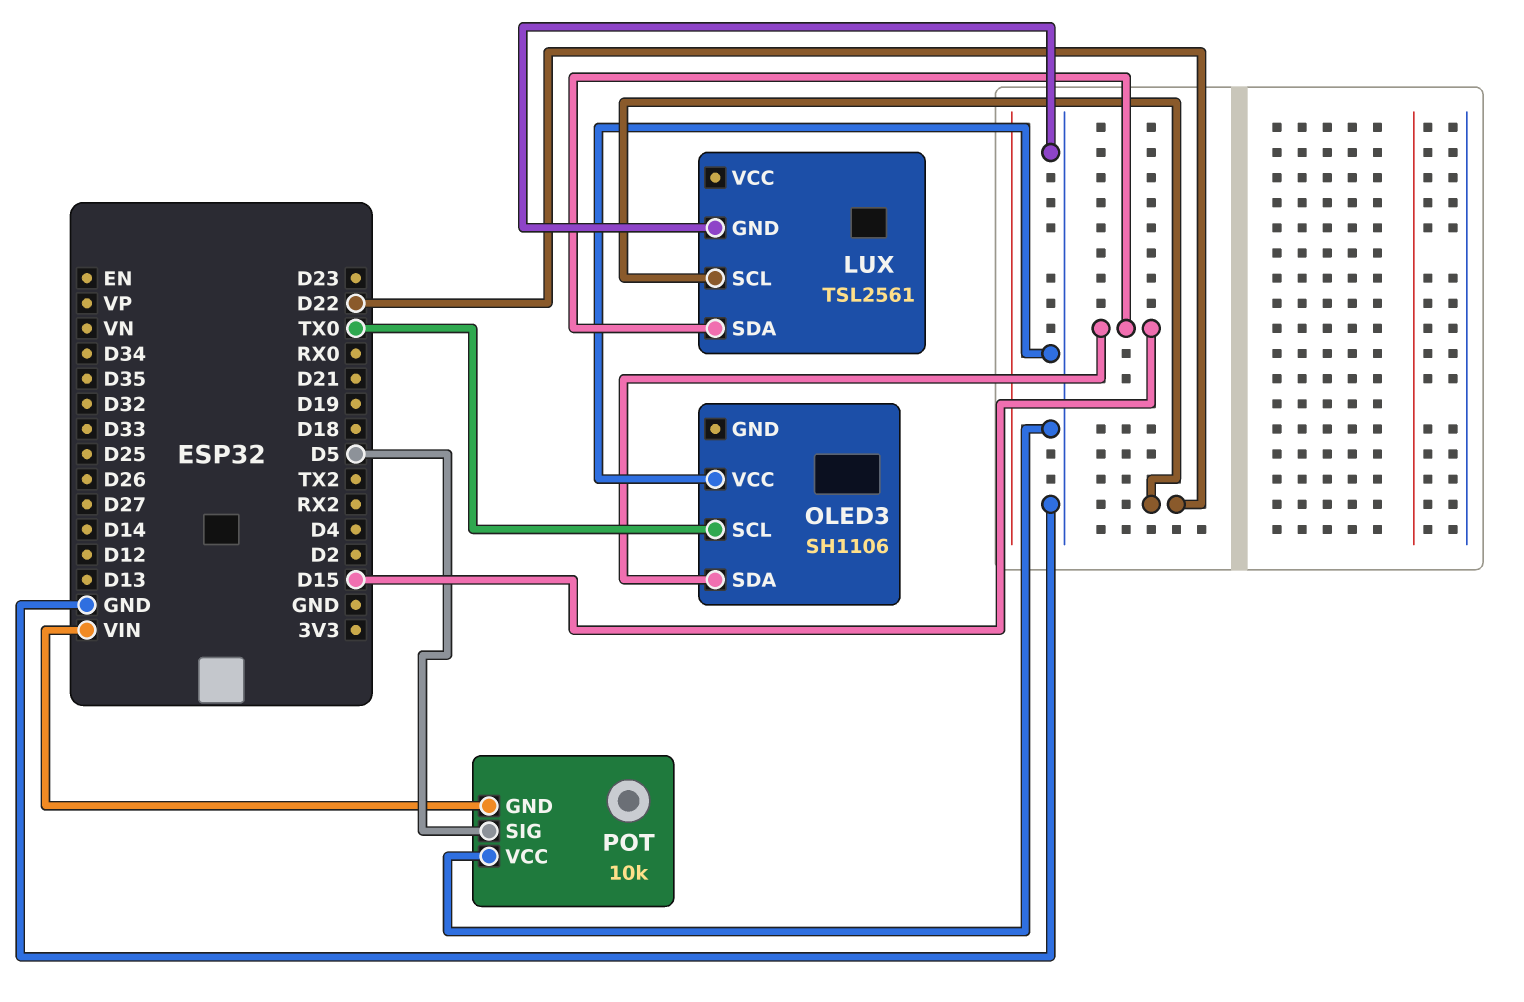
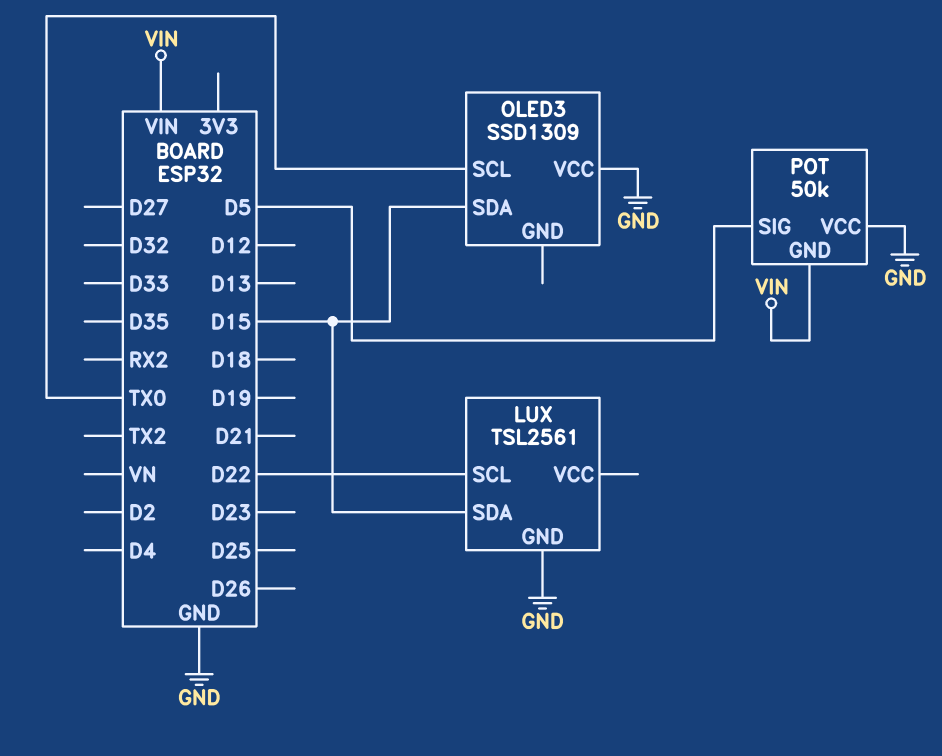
OLED3: SH1106 -> SSD1309
POT: 10k -> 50k

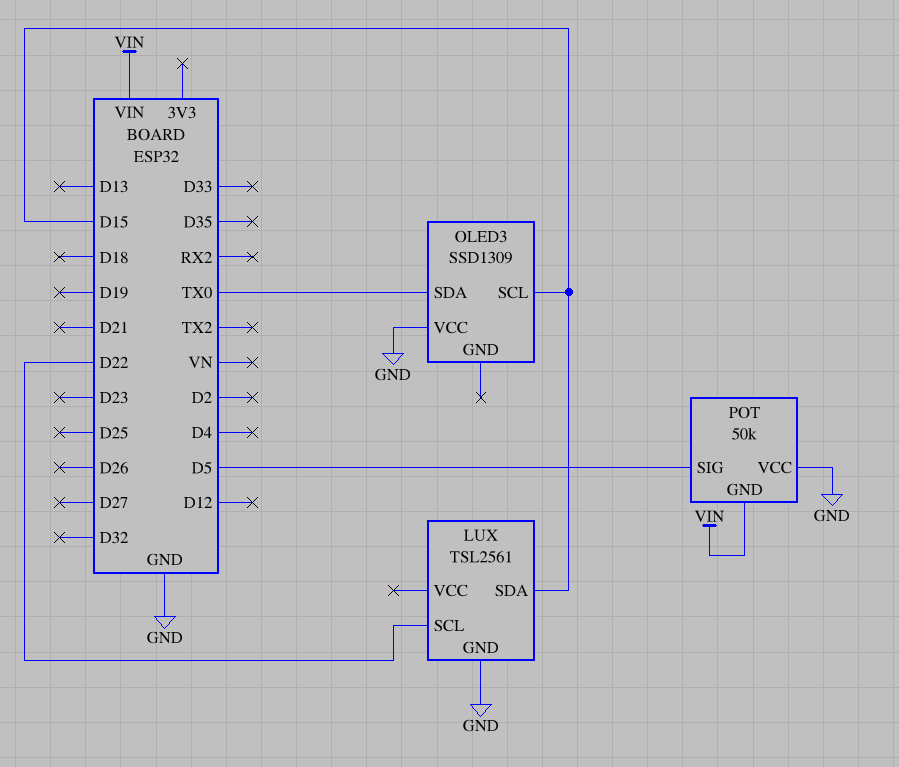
OLED3 pin SCL: TX0 -> D15
OLED3 pin SDA: D15 -> TX0

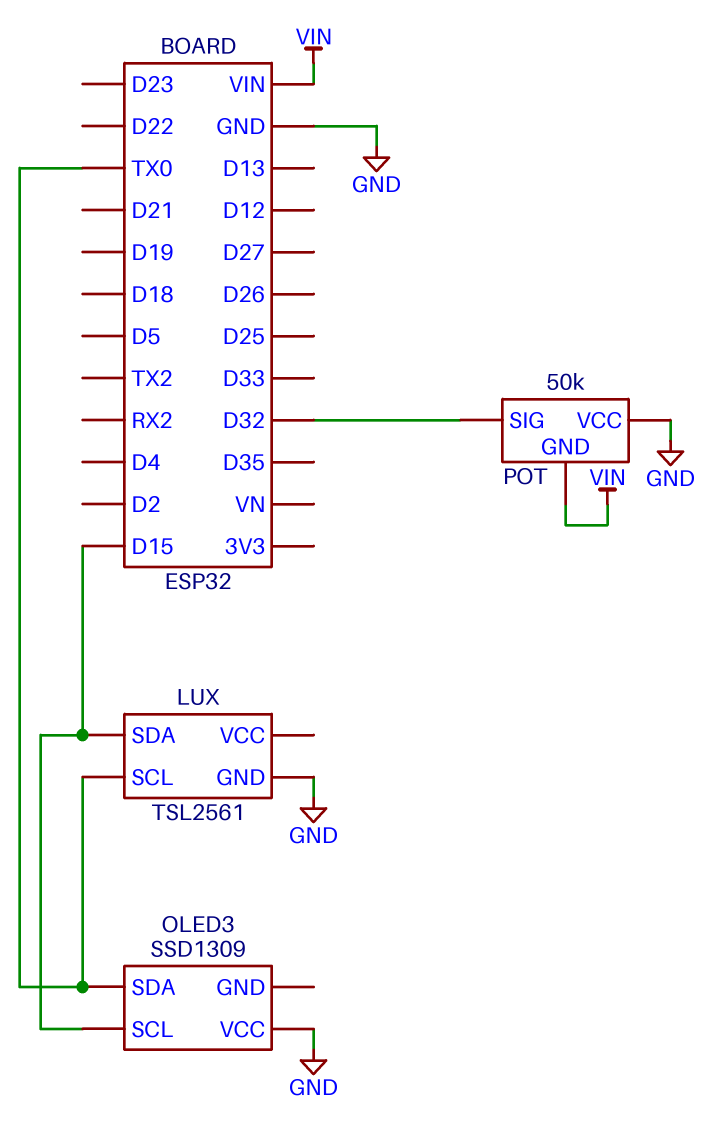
LUX pin SCL: D22 -> TX0
POT pin SIG: D5 -> D32

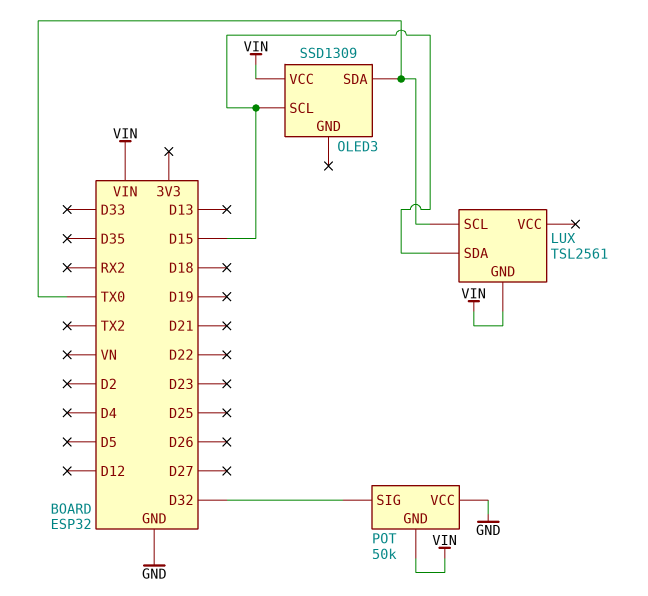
LUX pin GND: GND -> VIN
OLED3 pin VCC: GND -> VIN

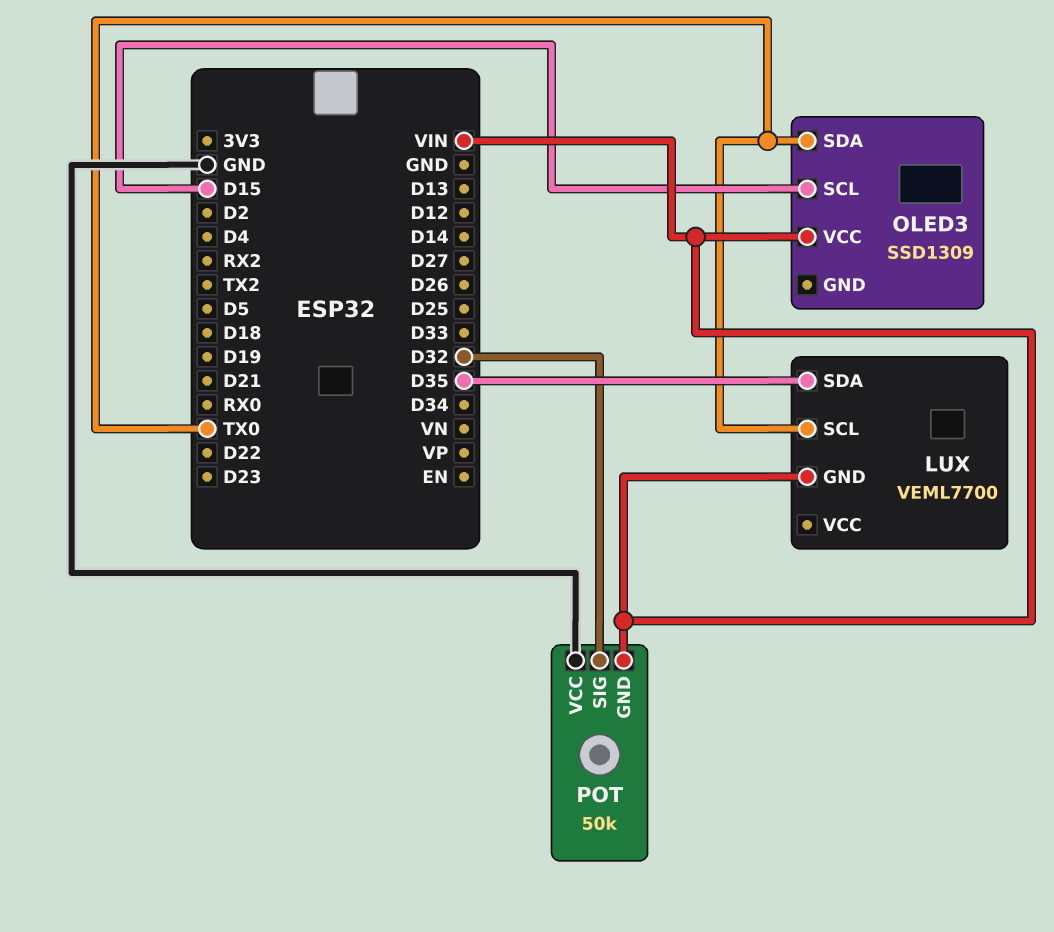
LUX: TSL2561 -> VEML7700
LUX pin SDA: D15 -> D35

